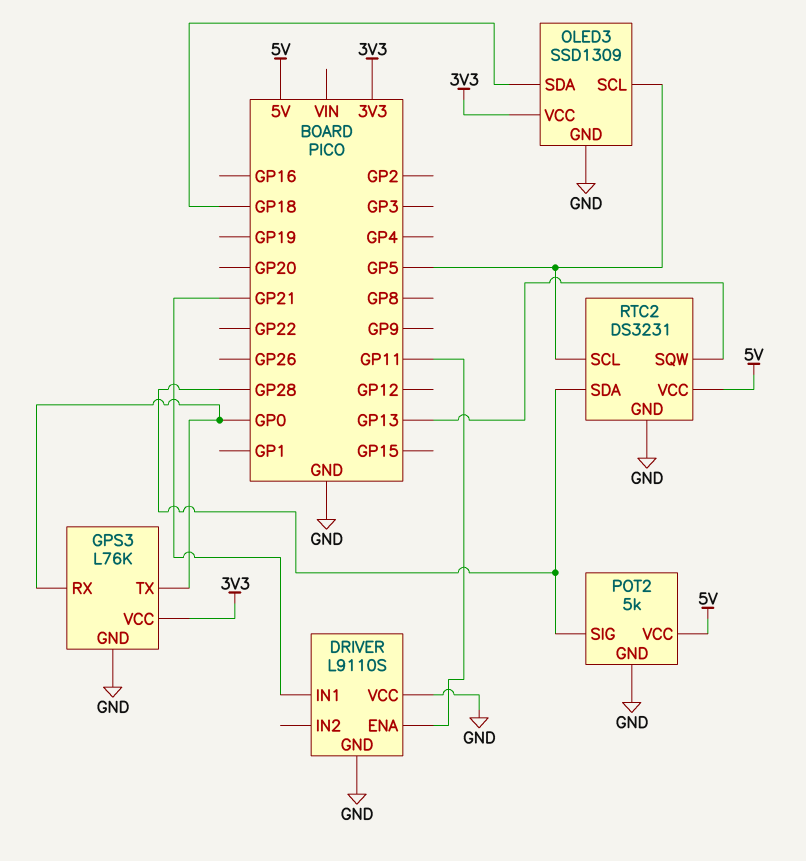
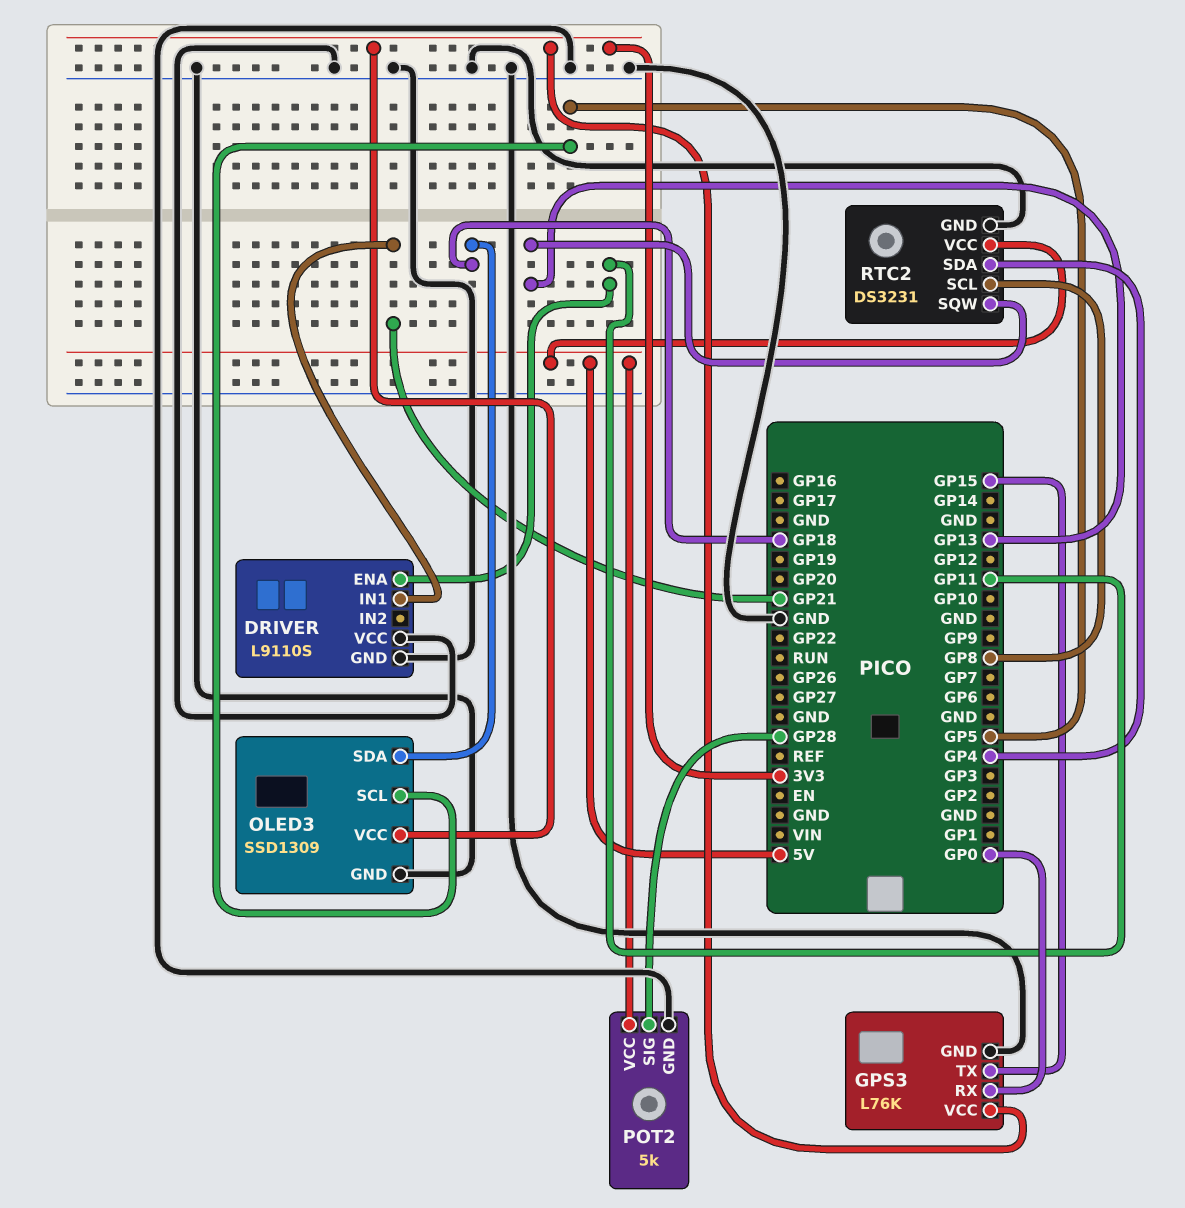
GPS3 pin TX: GP0 -> GP15
RTC2 pin SCL: GP5 -> GP8
RTC2 pin SDA: GP28 -> GP4

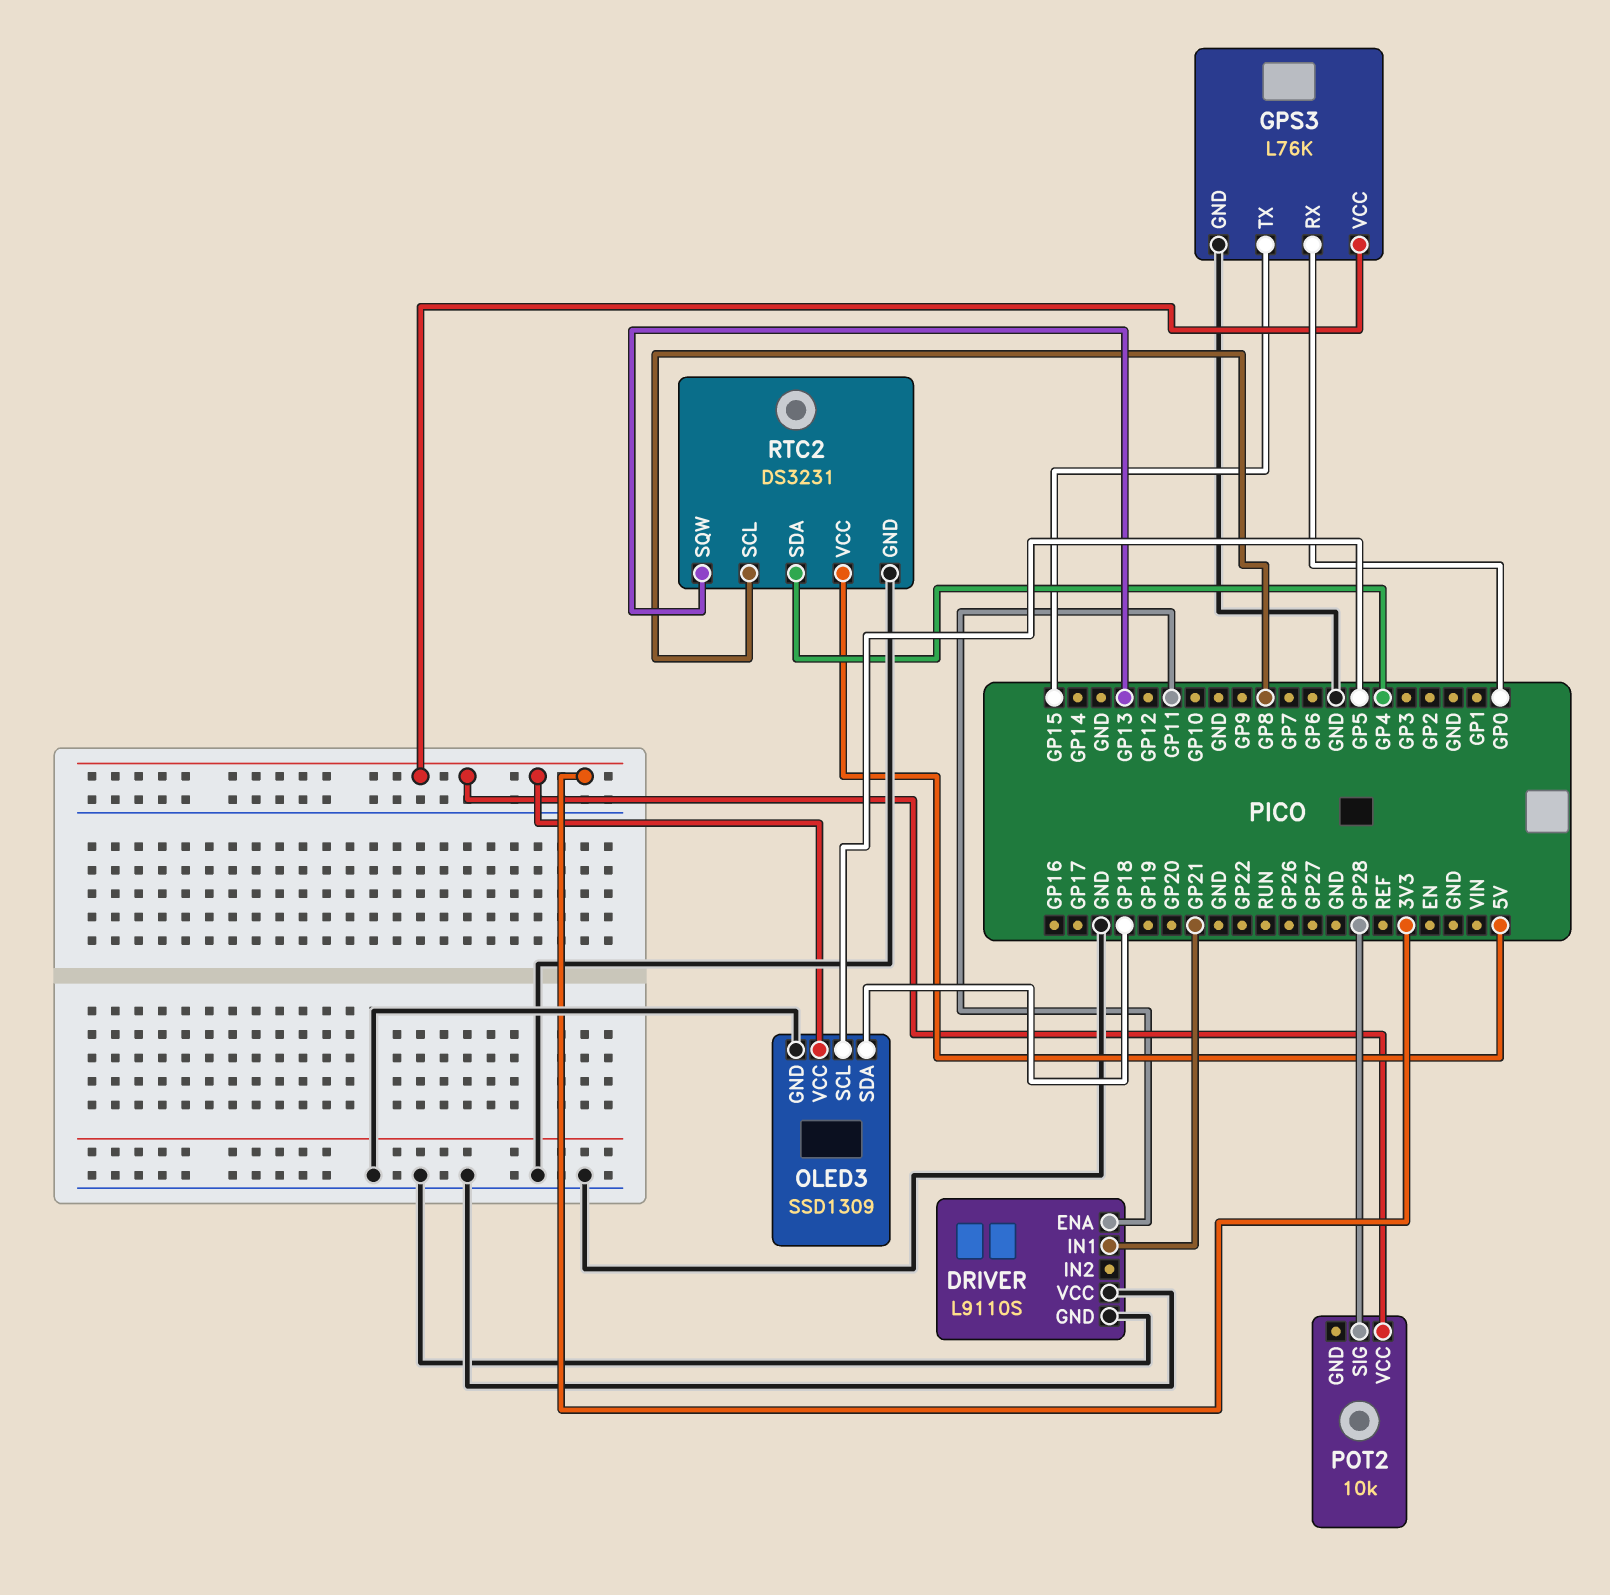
POT2: 5k -> 10k
POT2 pin GND: GND -> none
POT2 pin VCC: 5V -> 3V3

